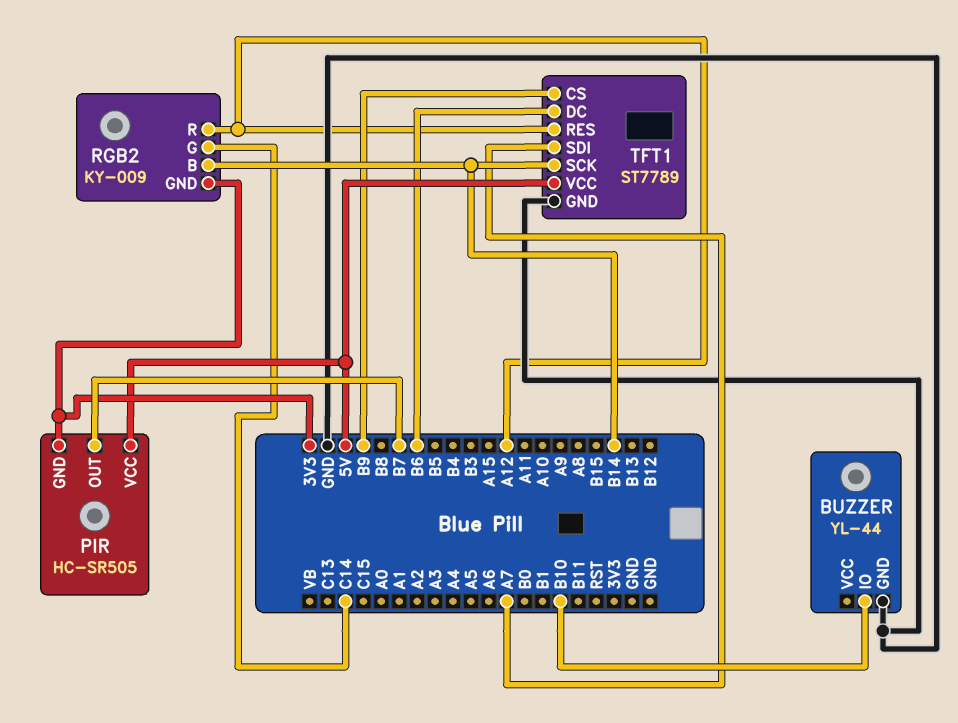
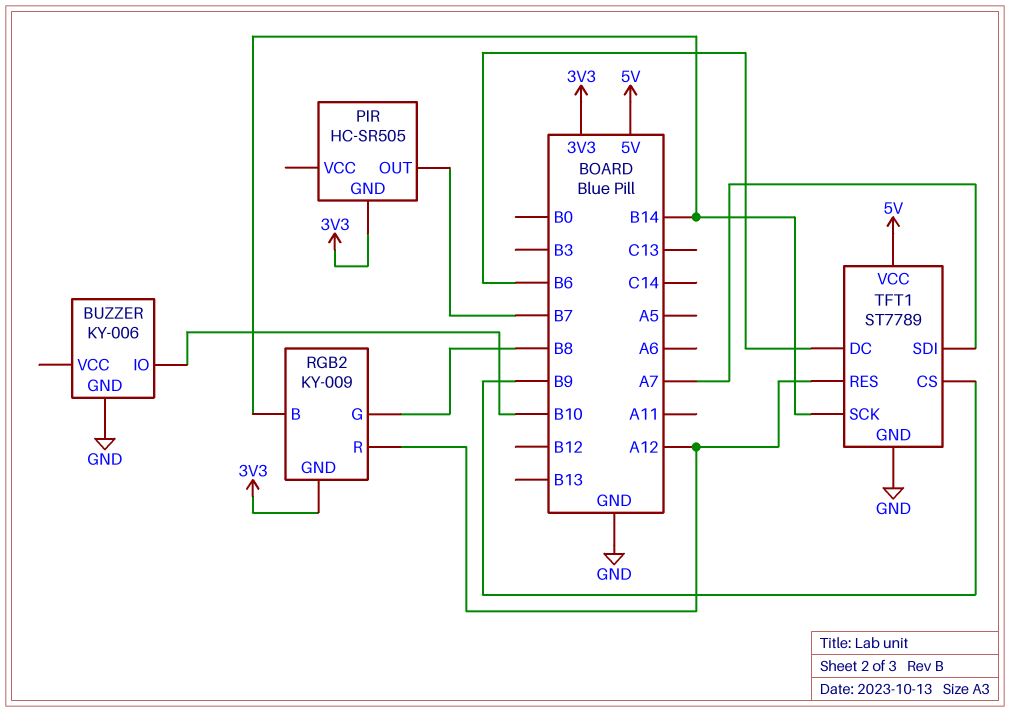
BUZZER: YL-44 -> KY-006
PIR pin VCC: 5V -> none
RGB2 pin G: C14 -> B8

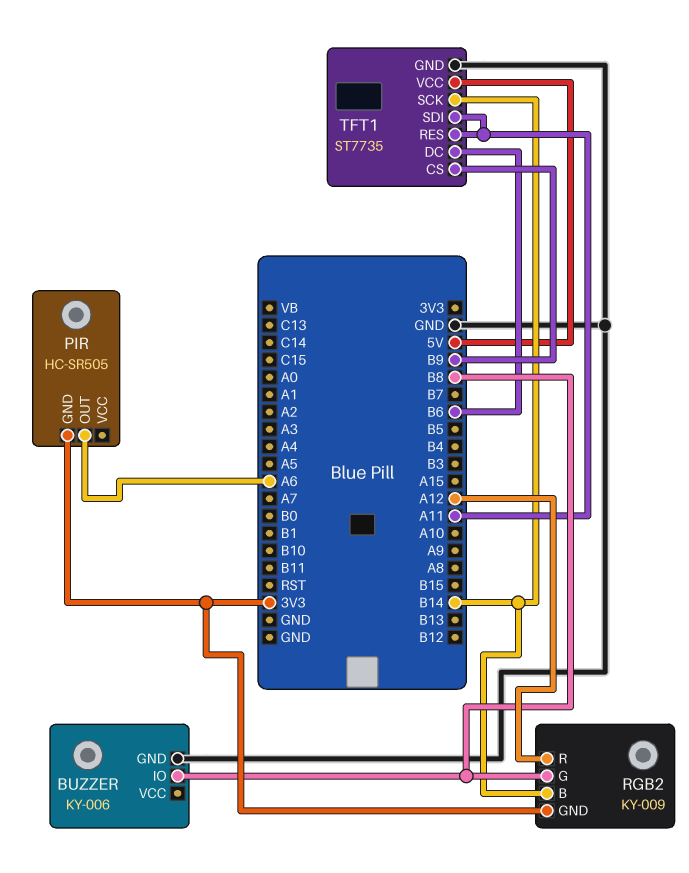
BUZZER pin IO: B10 -> B8
PIR pin OUT: B7 -> A6
TFT1: ST7789 -> ST7735
TFT1 pin RES: A12 -> A11
TFT1 pin SDI: A7 -> A11

